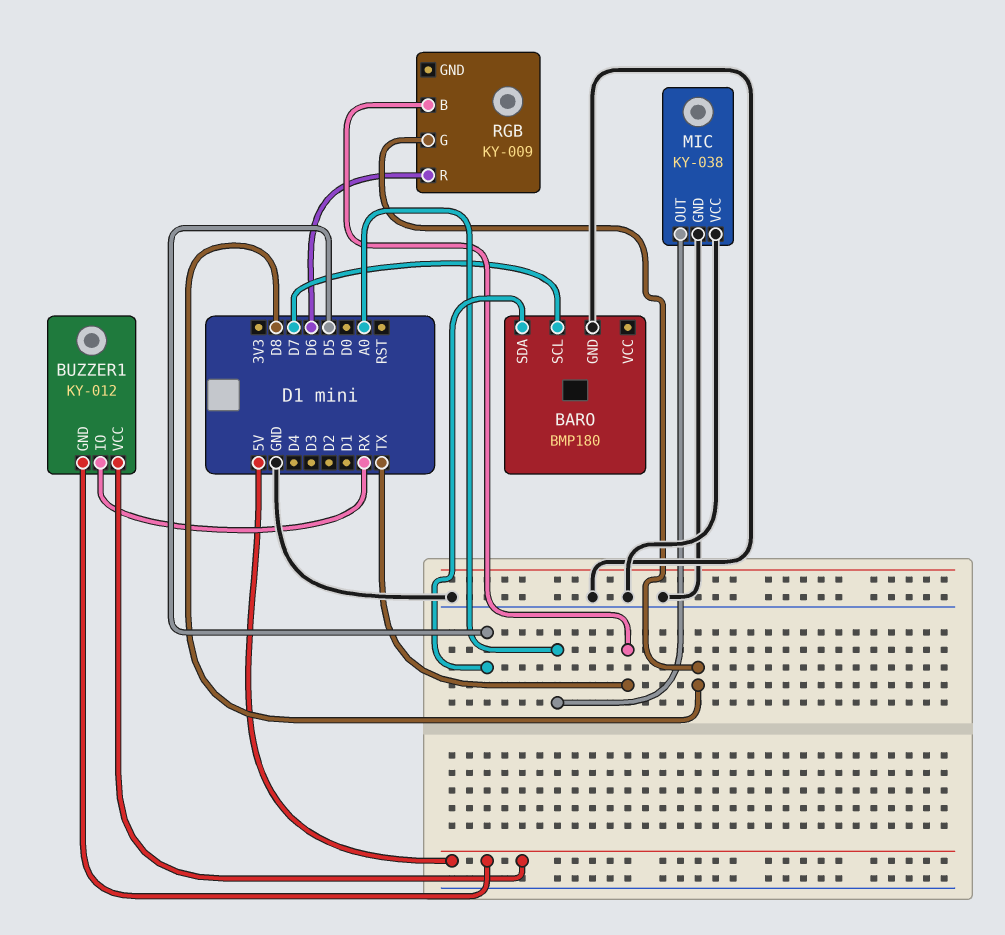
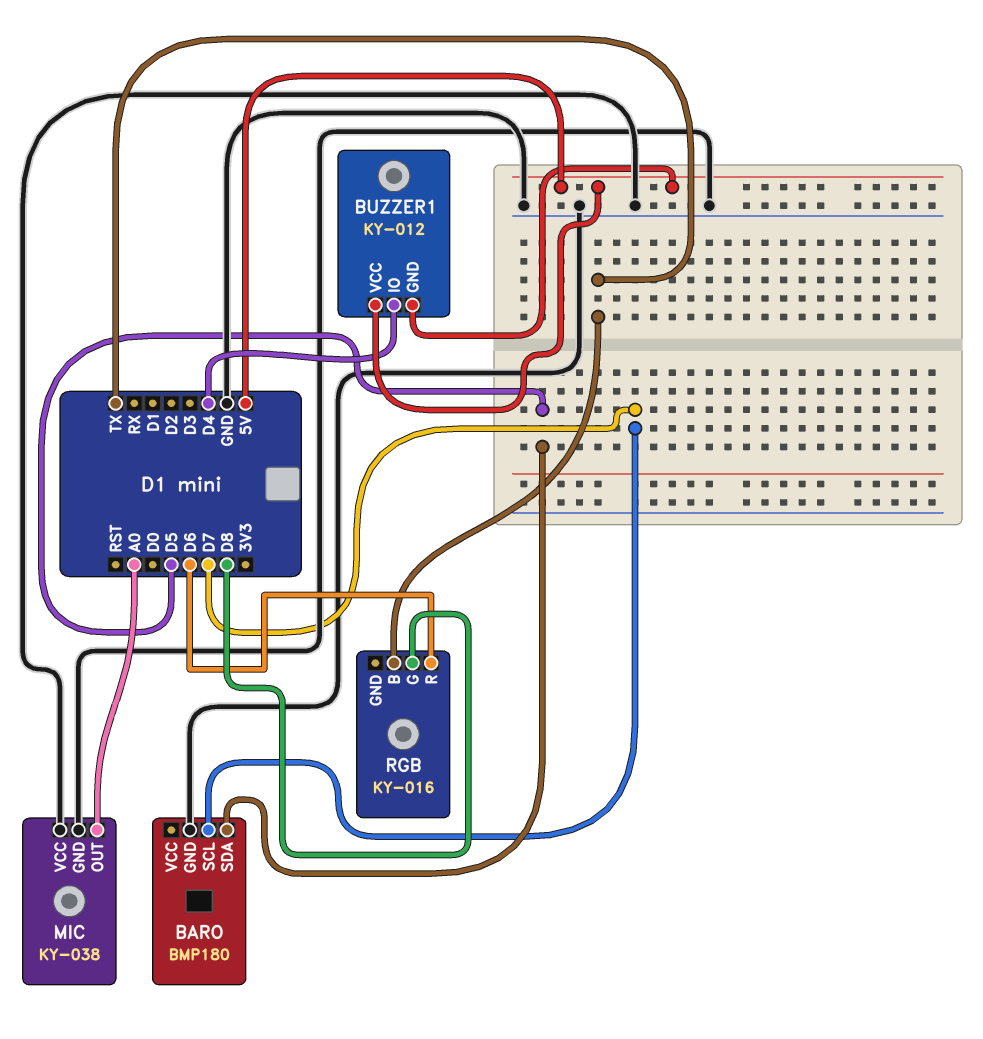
BUZZER1 pin IO: RX -> D4
RGB: KY-009 -> KY-016

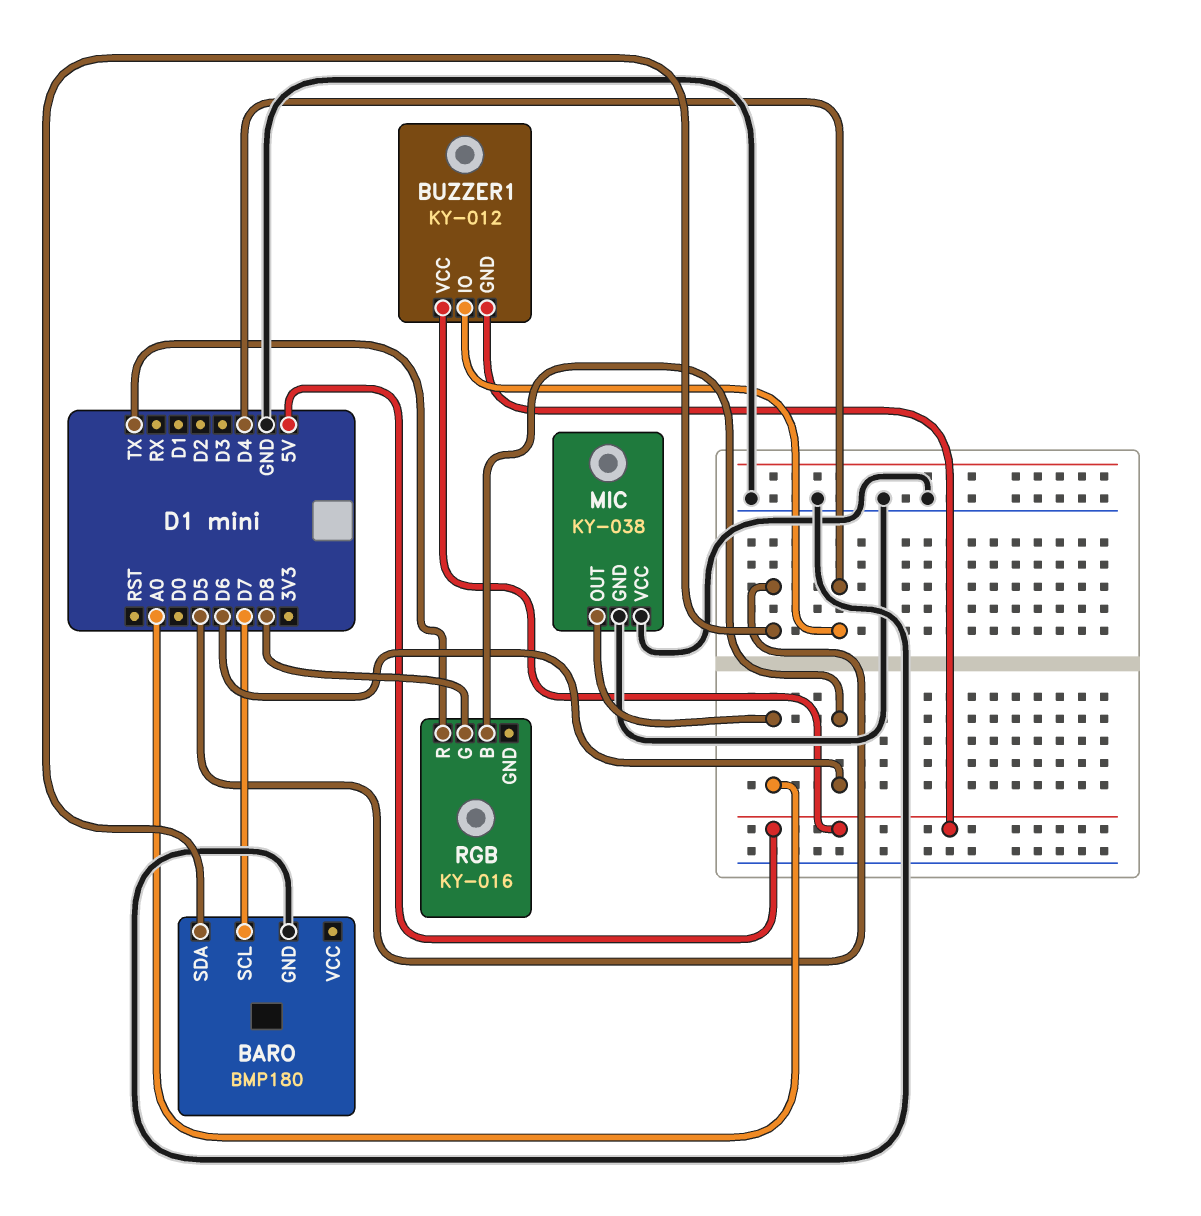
RGB pin B: TX -> D6
RGB pin R: D6 -> TX

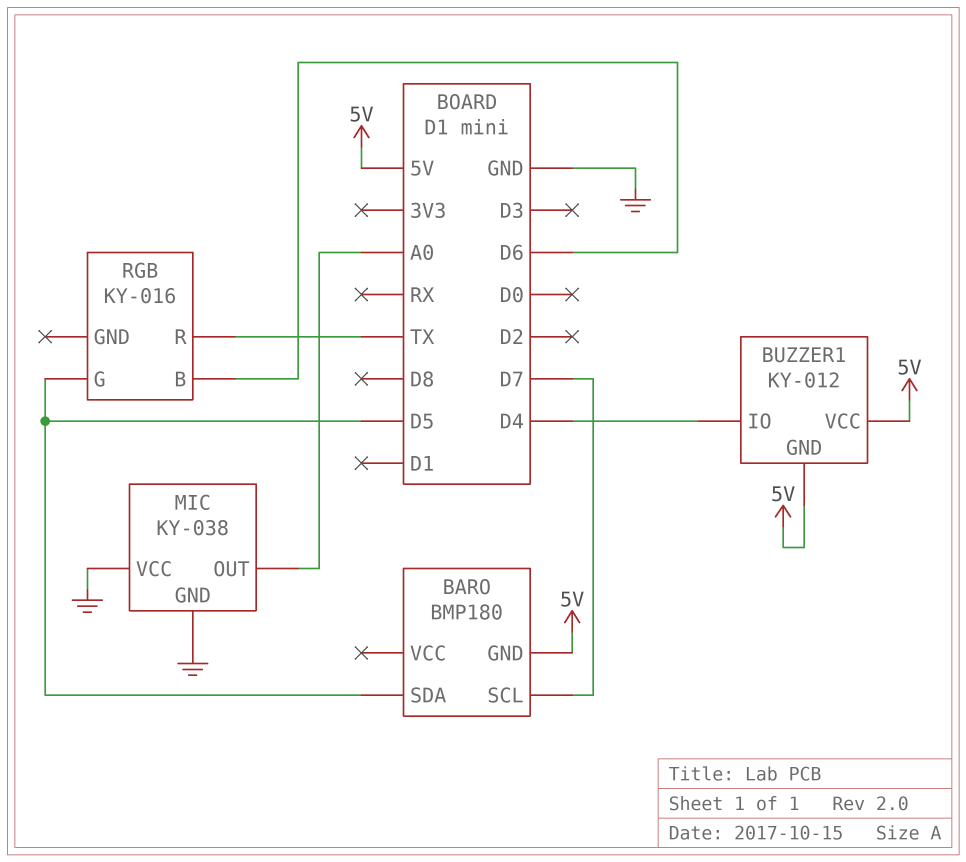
BARO pin GND: GND -> 5V
RGB pin G: D8 -> D5

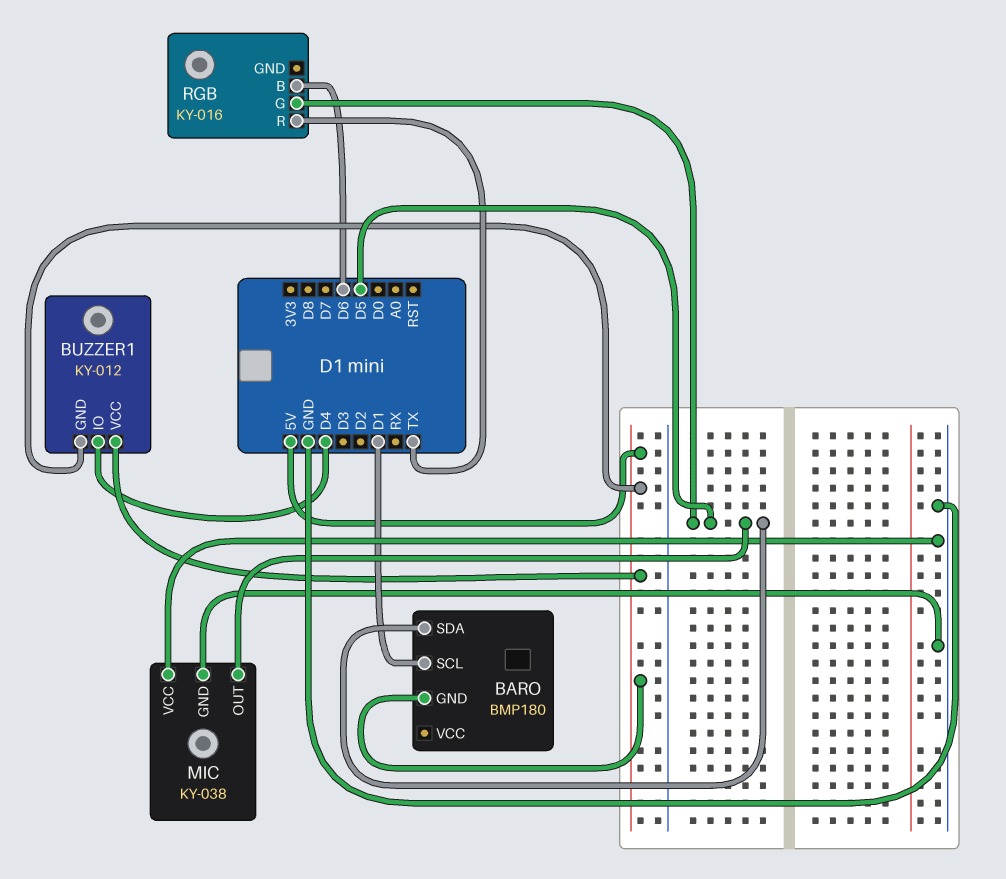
BARO pin SCL: D7 -> D1
MIC pin OUT: A0 -> D5

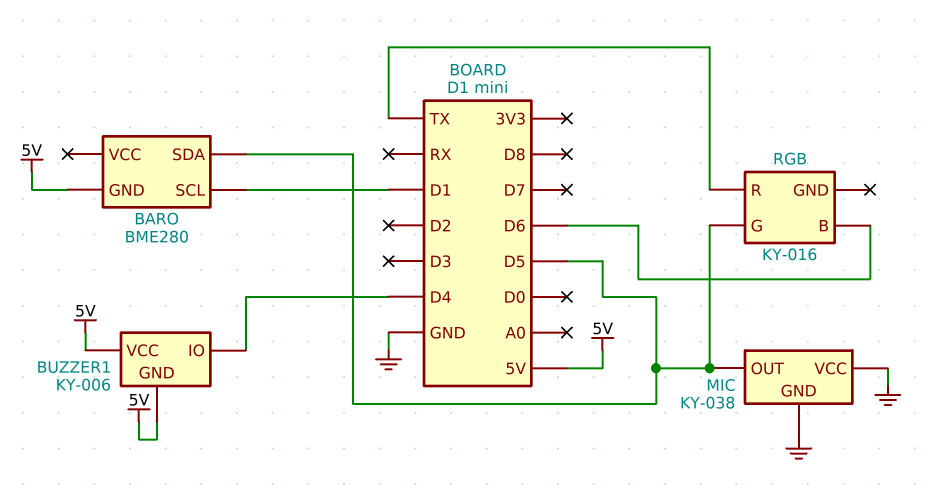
BARO: BMP180 -> BME280
BUZZER1: KY-012 -> KY-006

